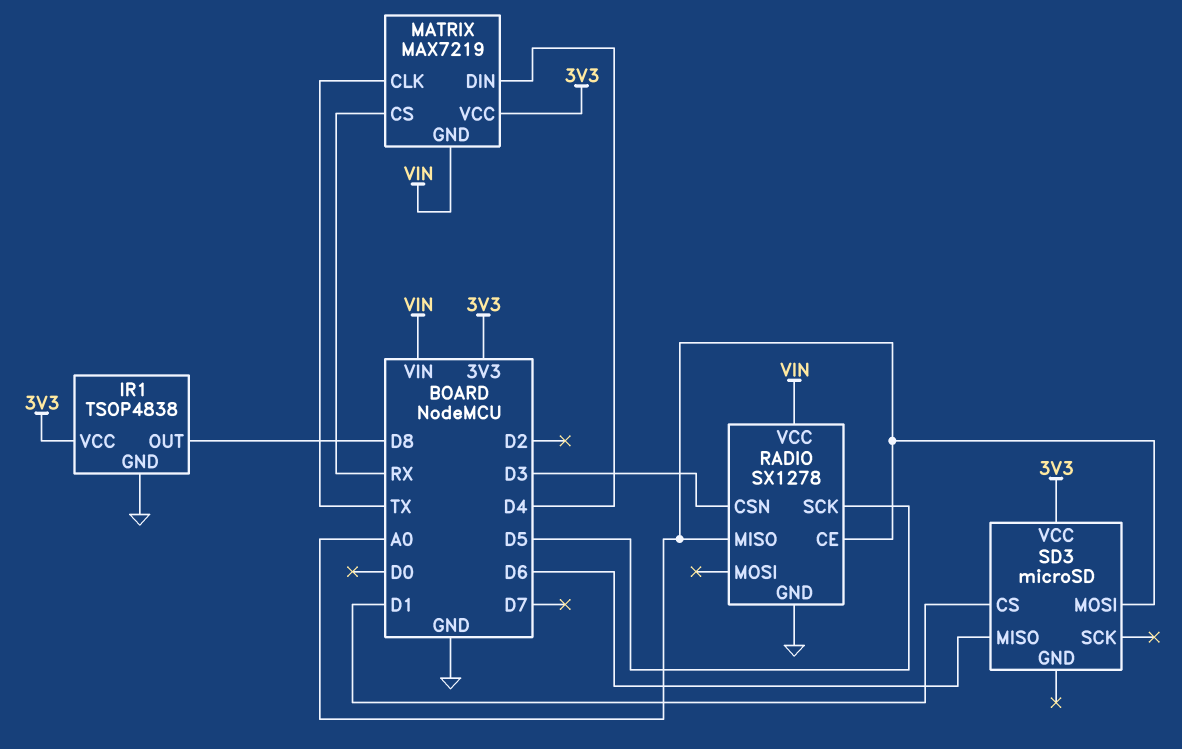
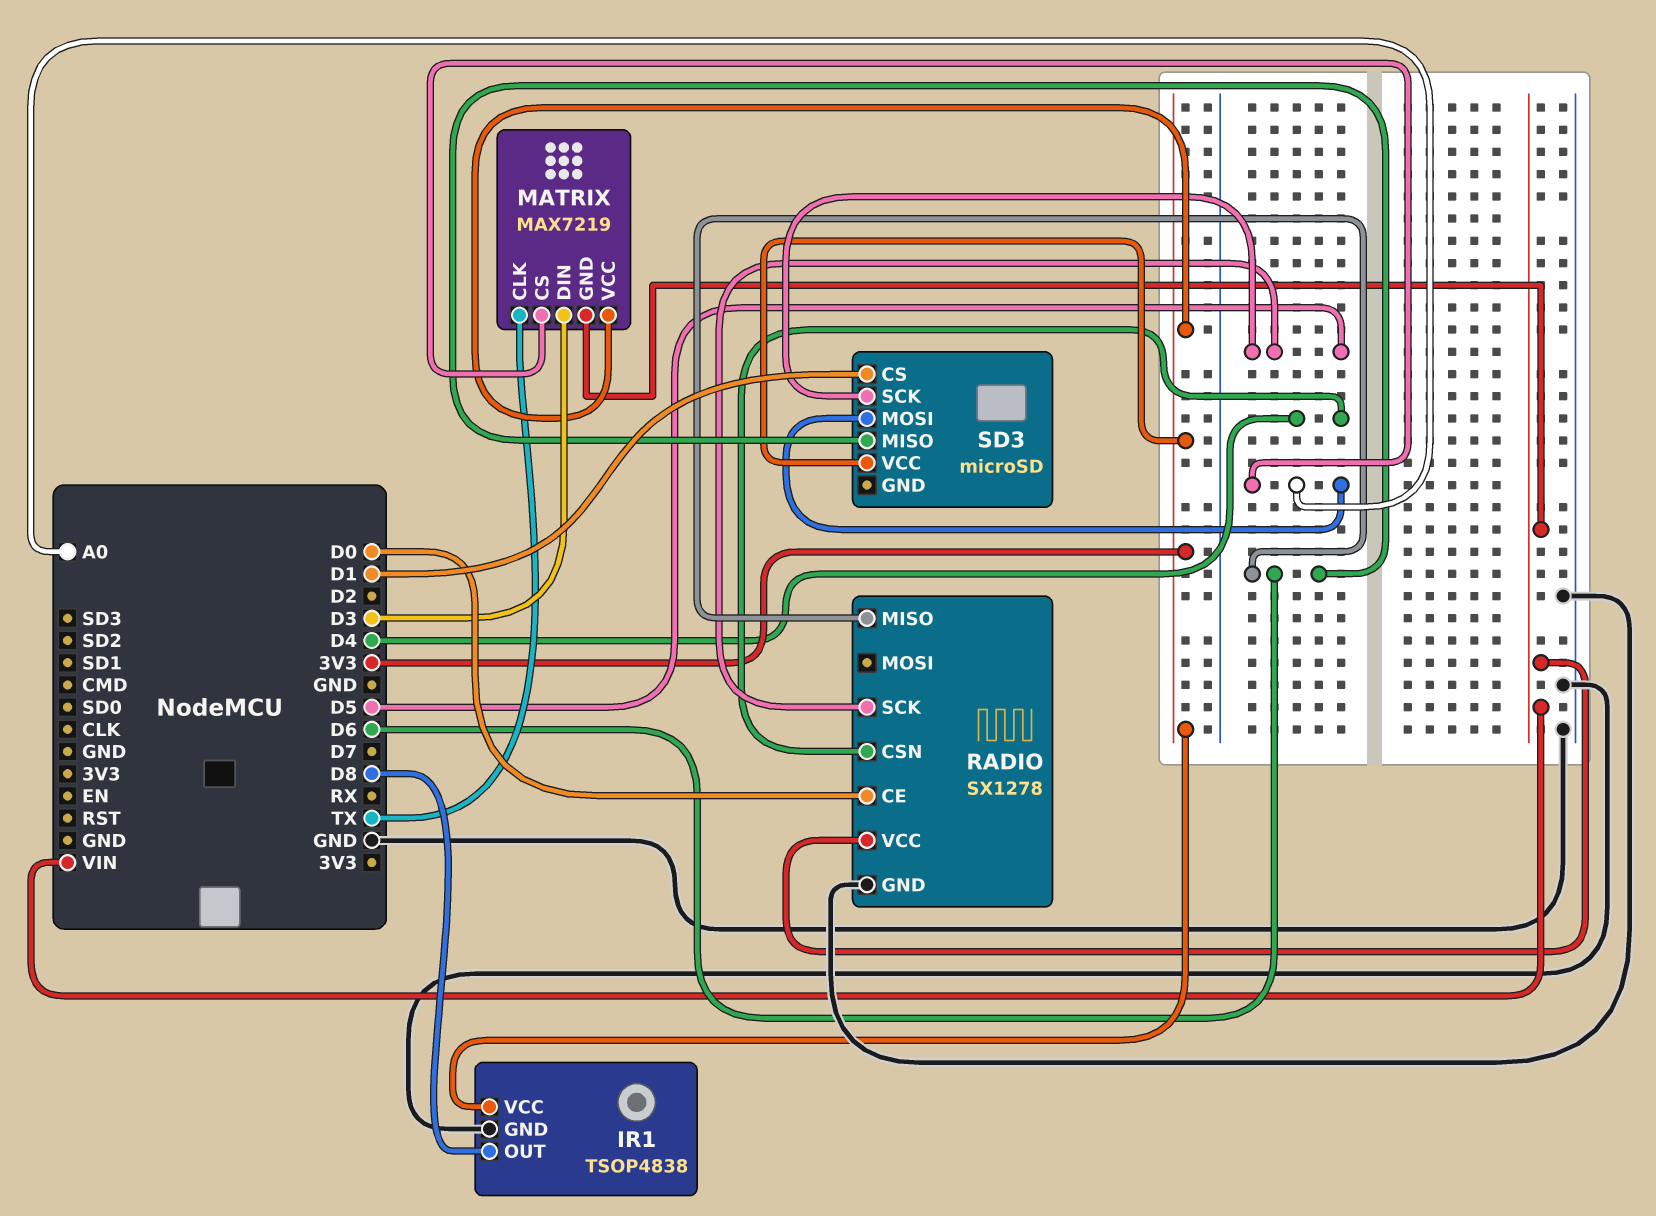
MATRIX pin CS: RX -> A0
MATRIX pin DIN: D4 -> D3
RADIO pin CE: A0 -> D0
RADIO pin CSN: D3 -> D4
RADIO pin MISO: A0 -> D6
SD3 pin SCK: none -> D5

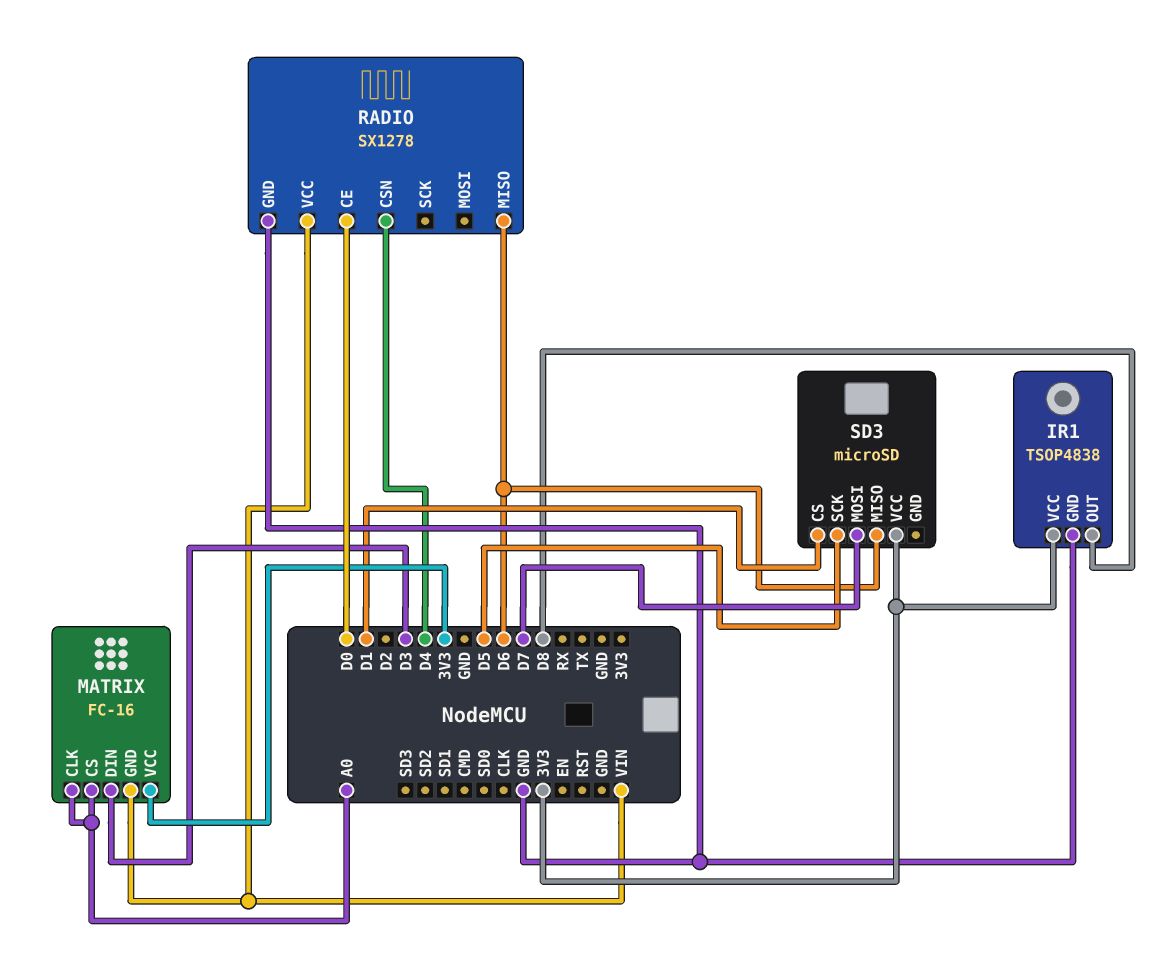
MATRIX: MAX7219 -> FC-16
MATRIX pin CLK: TX -> A0
RADIO pin SCK: D5 -> none
SD3 pin MOSI: A0 -> D7

